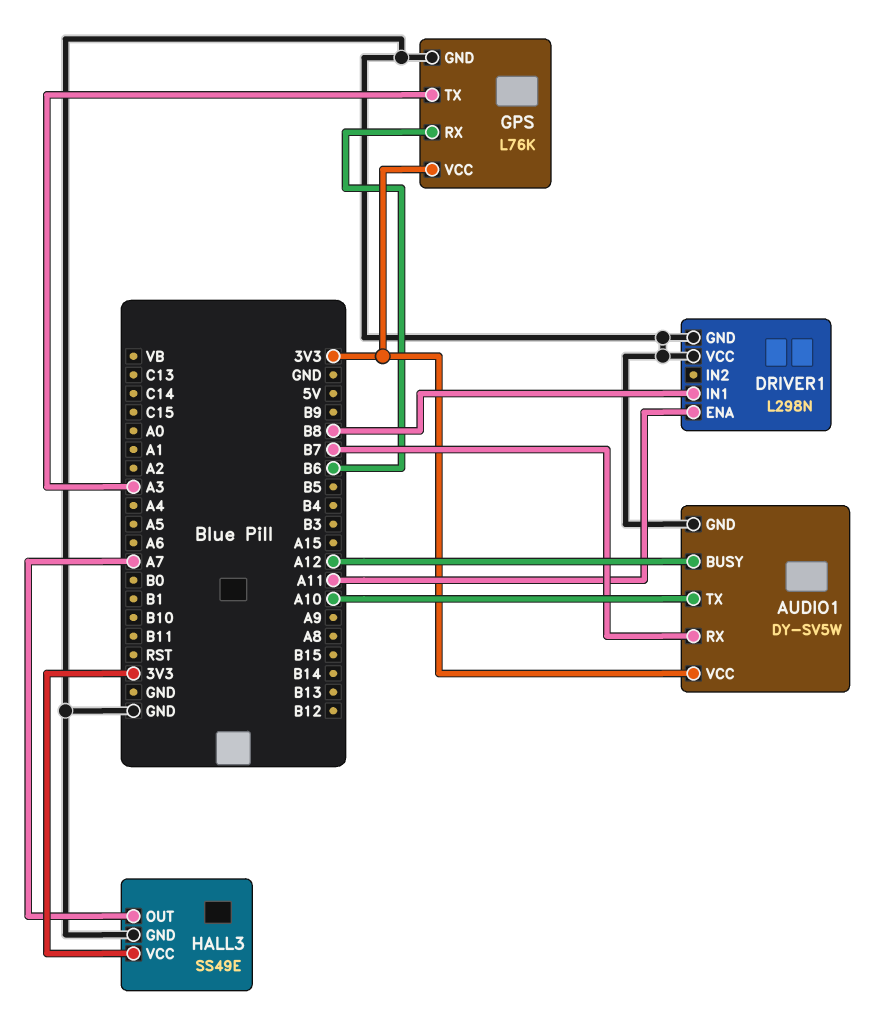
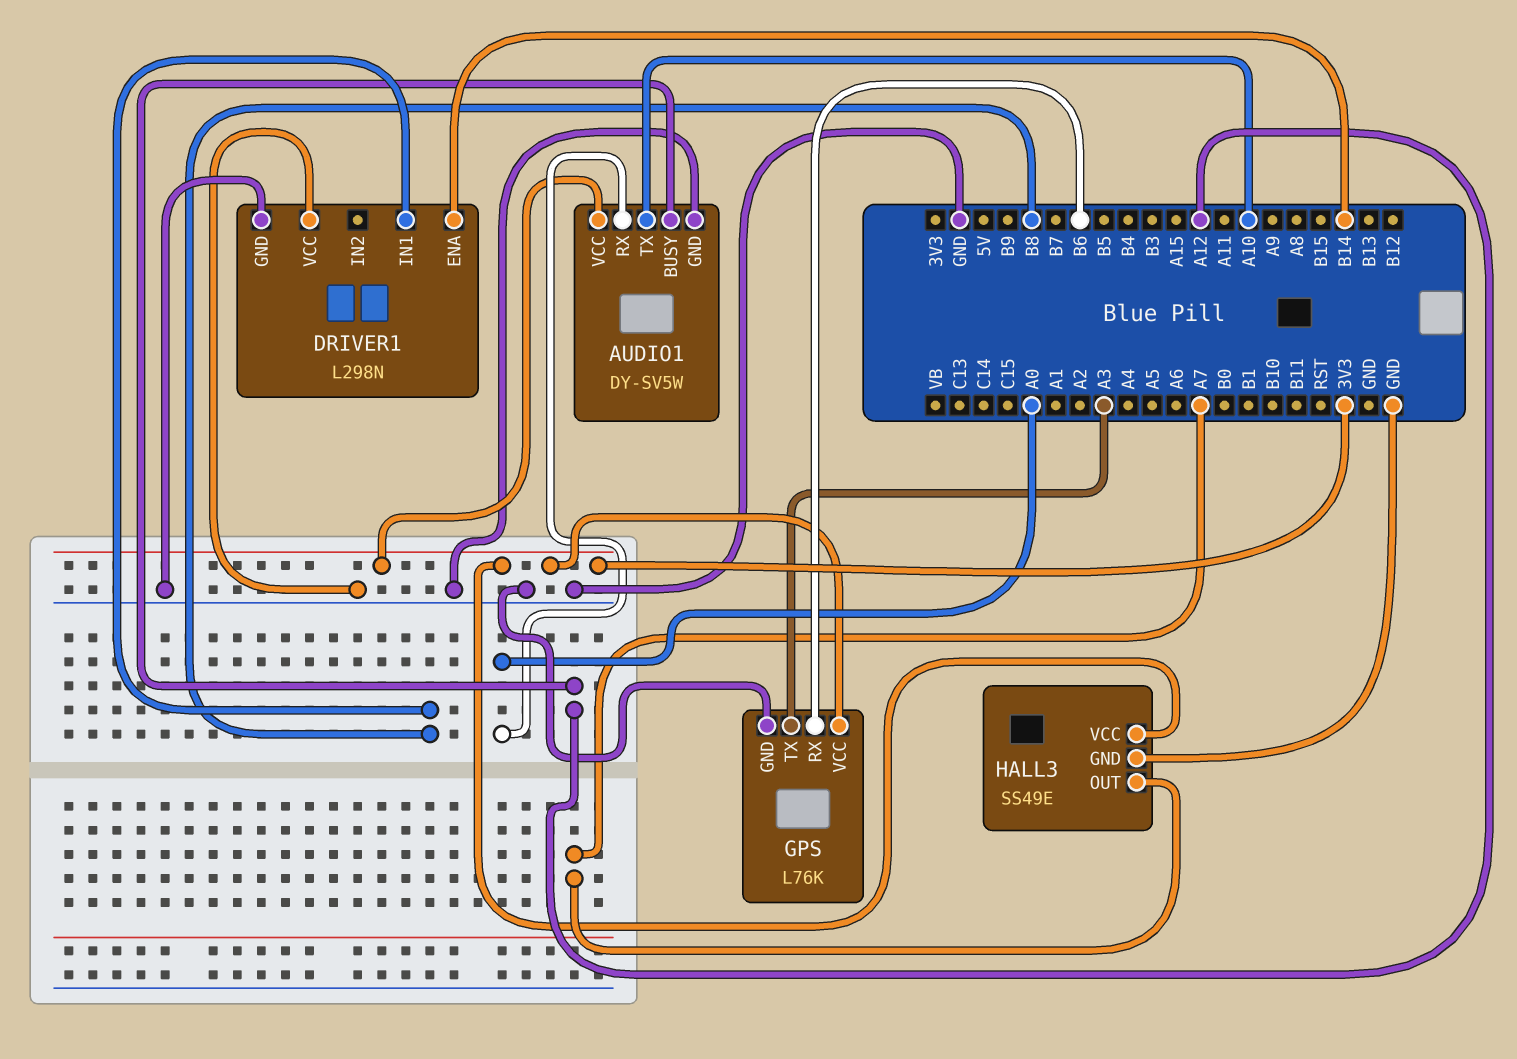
AUDIO1 pin RX: B7 -> A0
DRIVER1 pin ENA: A11 -> B14

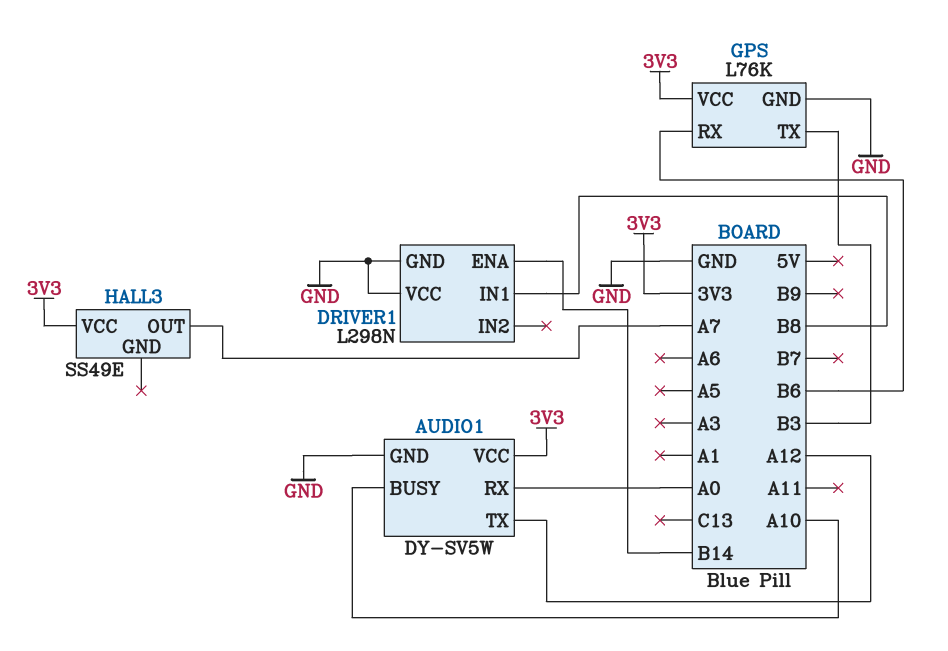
AUDIO1 pin BUSY: A12 -> A10
AUDIO1 pin TX: A10 -> A12
GPS pin TX: A3 -> B3
HALL3 pin GND: GND -> none

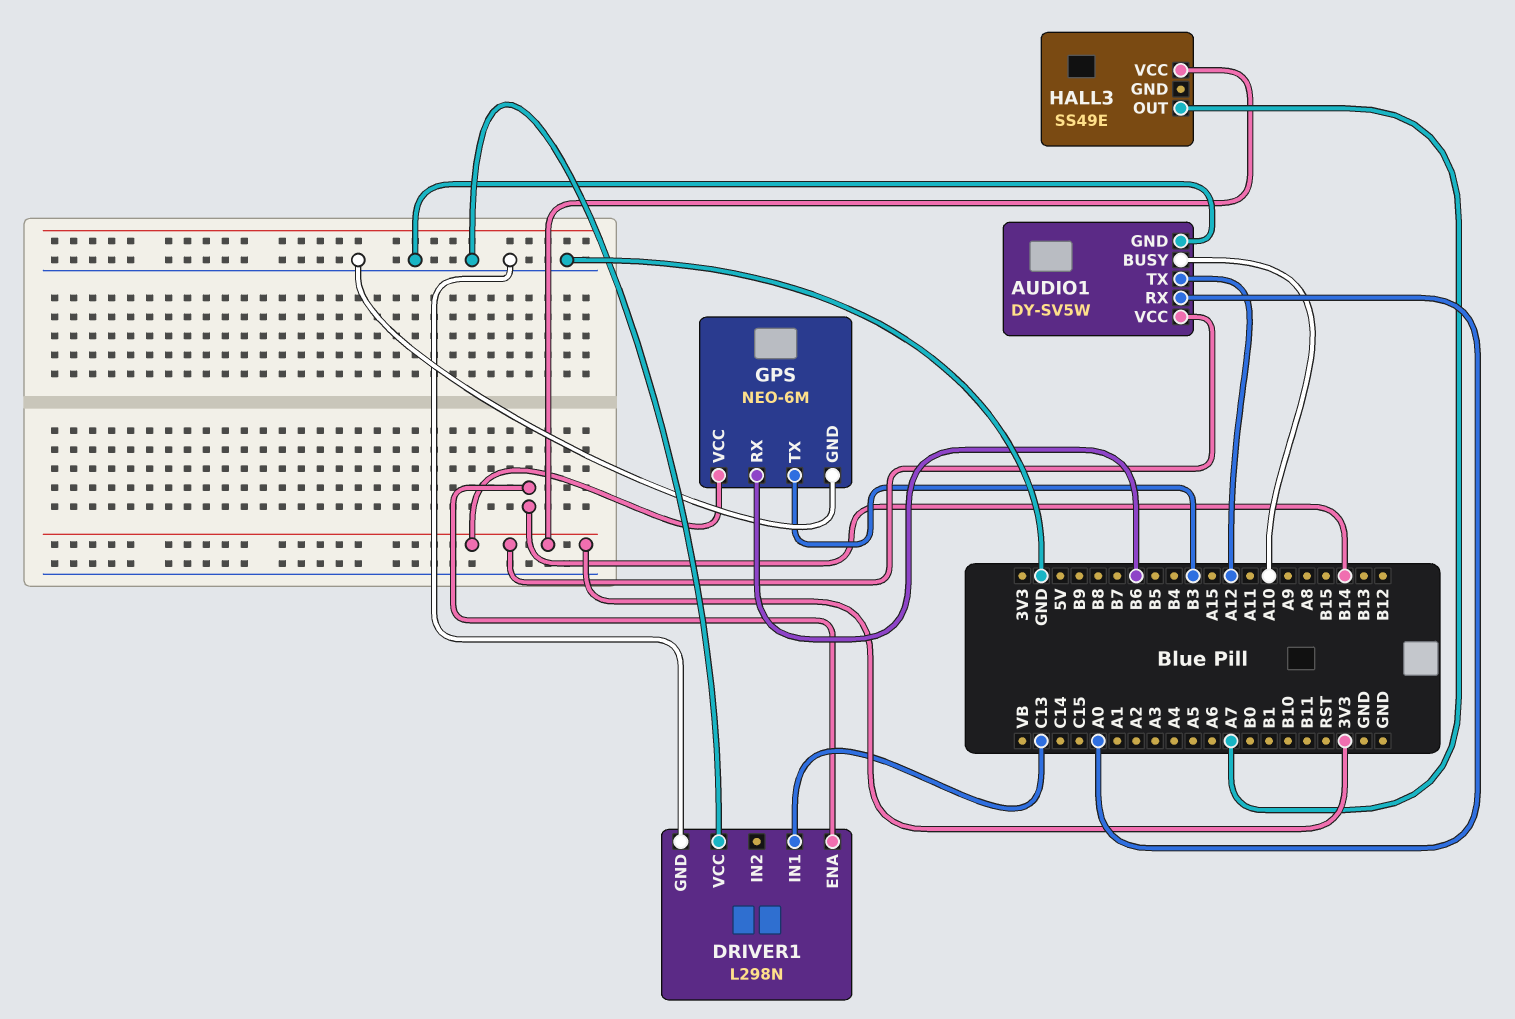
DRIVER1 pin IN1: B8 -> C13
GPS: L76K -> NEO-6M

